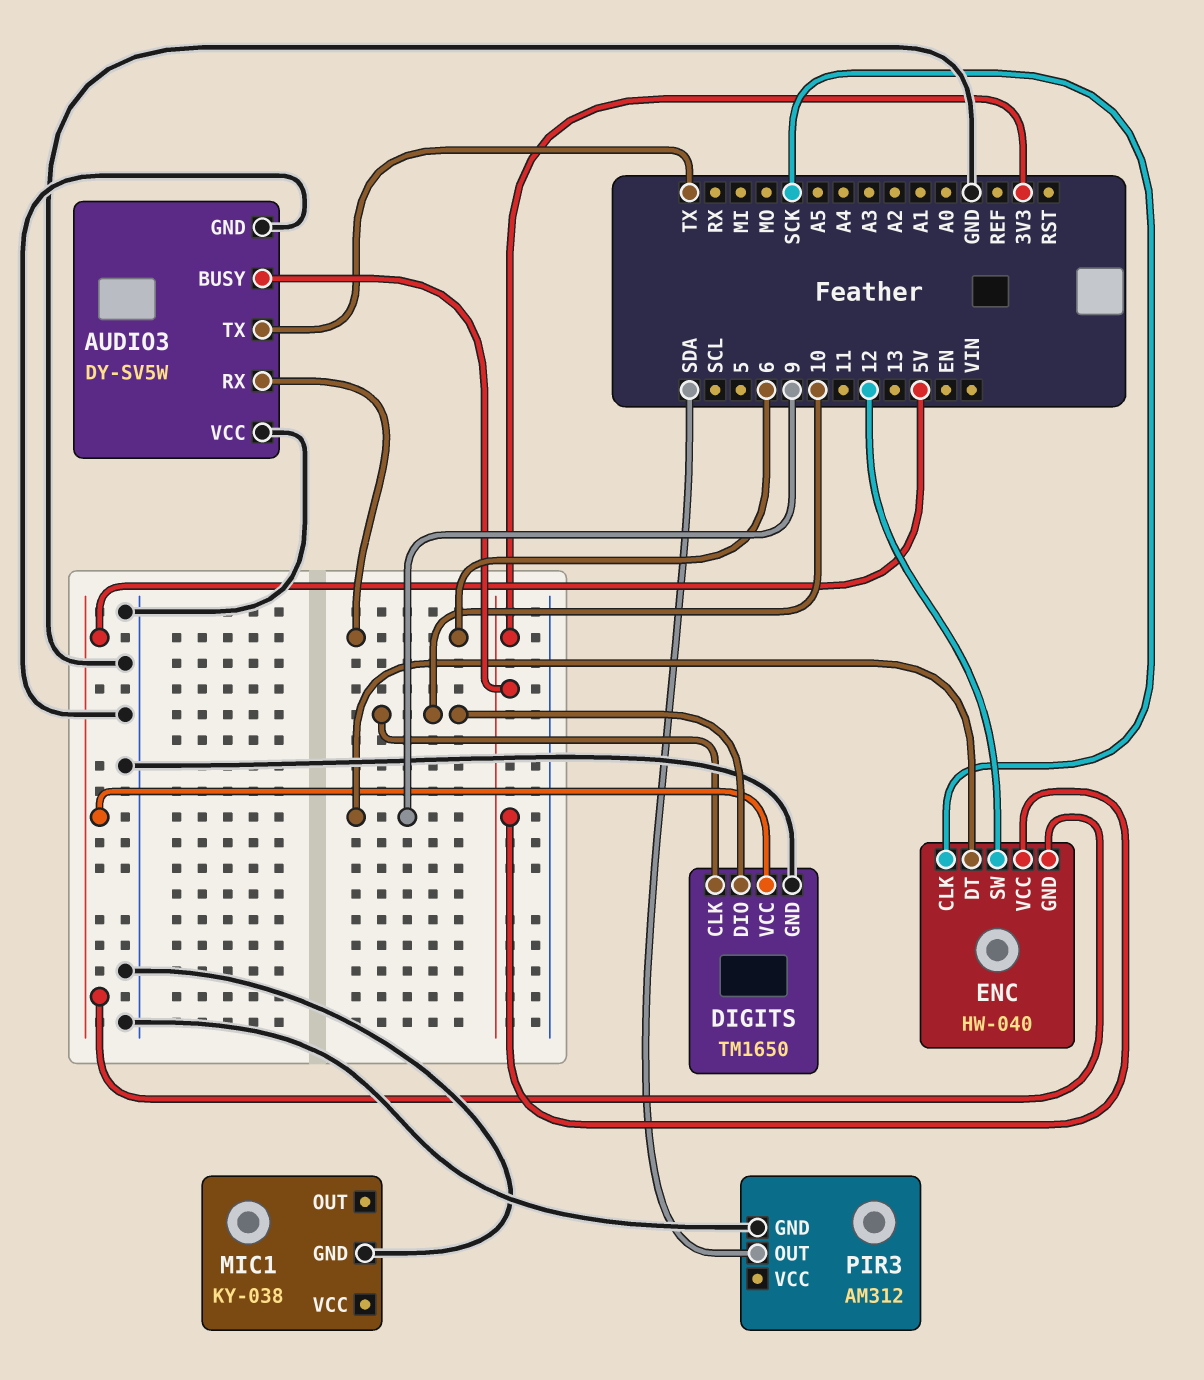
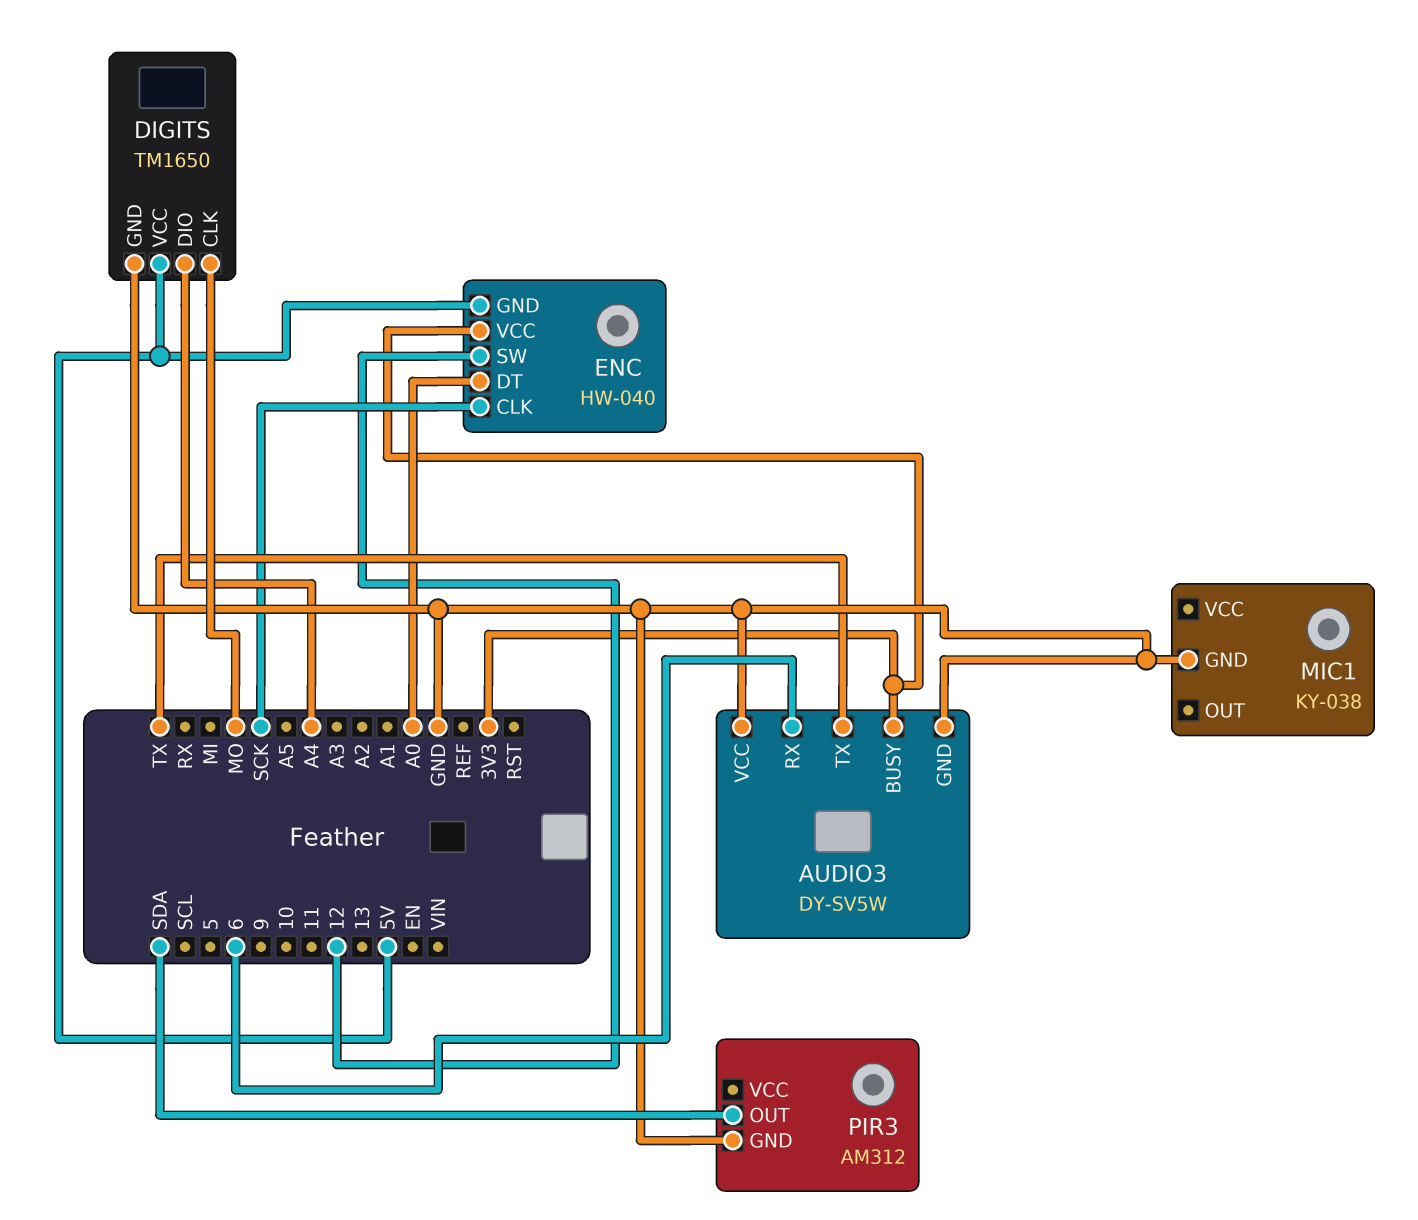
DIGITS pin CLK: 10 -> MO
DIGITS pin DIO: 10 -> A4
ENC pin DT: 9 -> A0

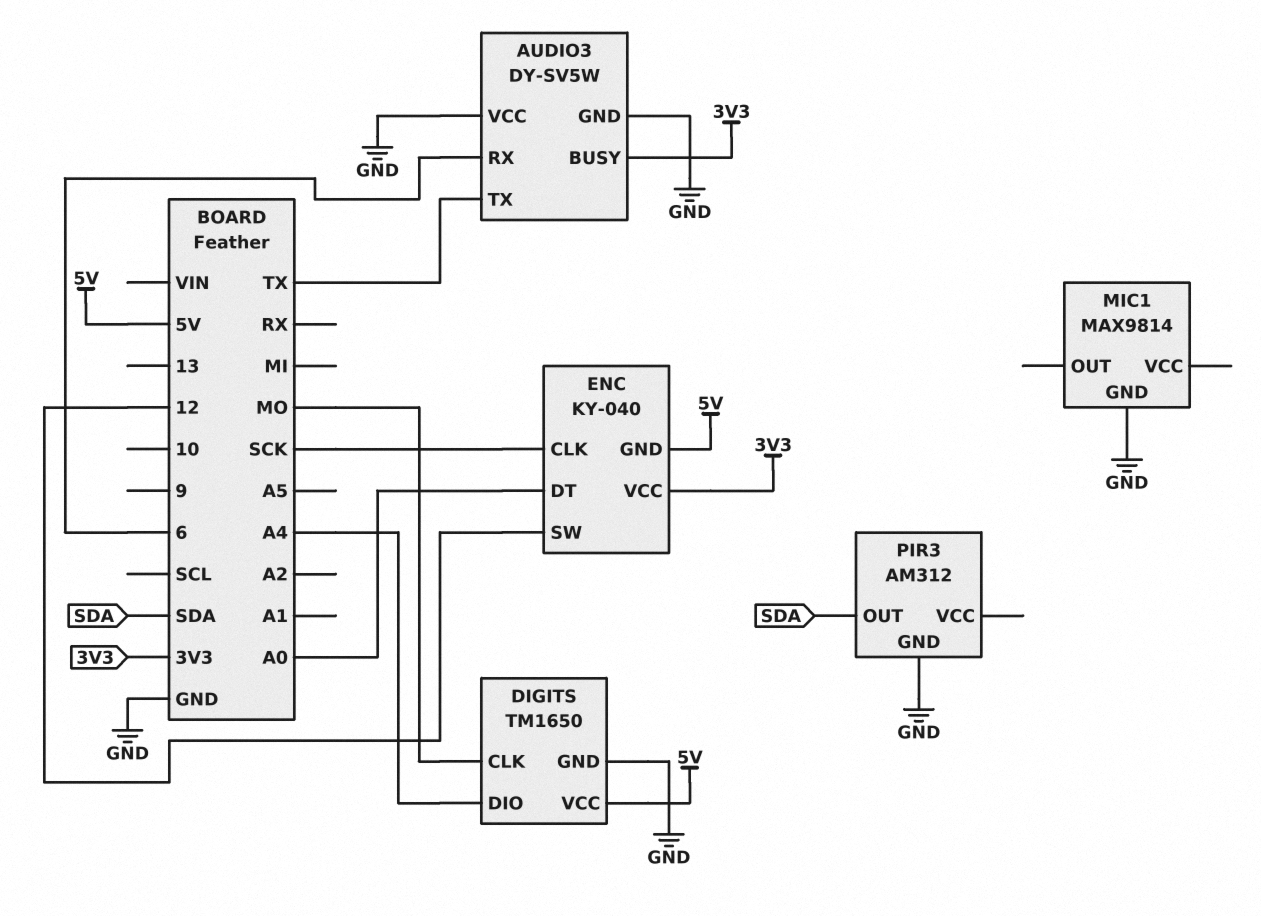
ENC: HW-040 -> KY-040
MIC1: KY-038 -> MAX9814

